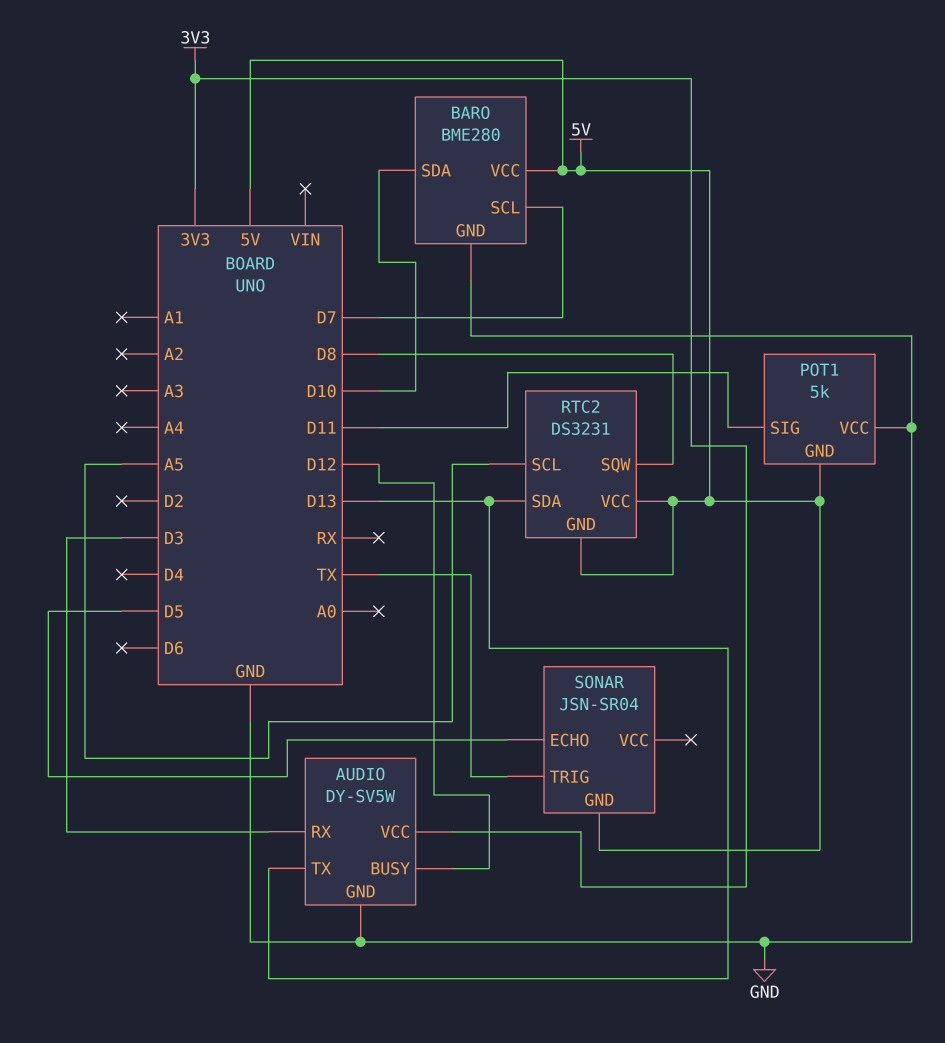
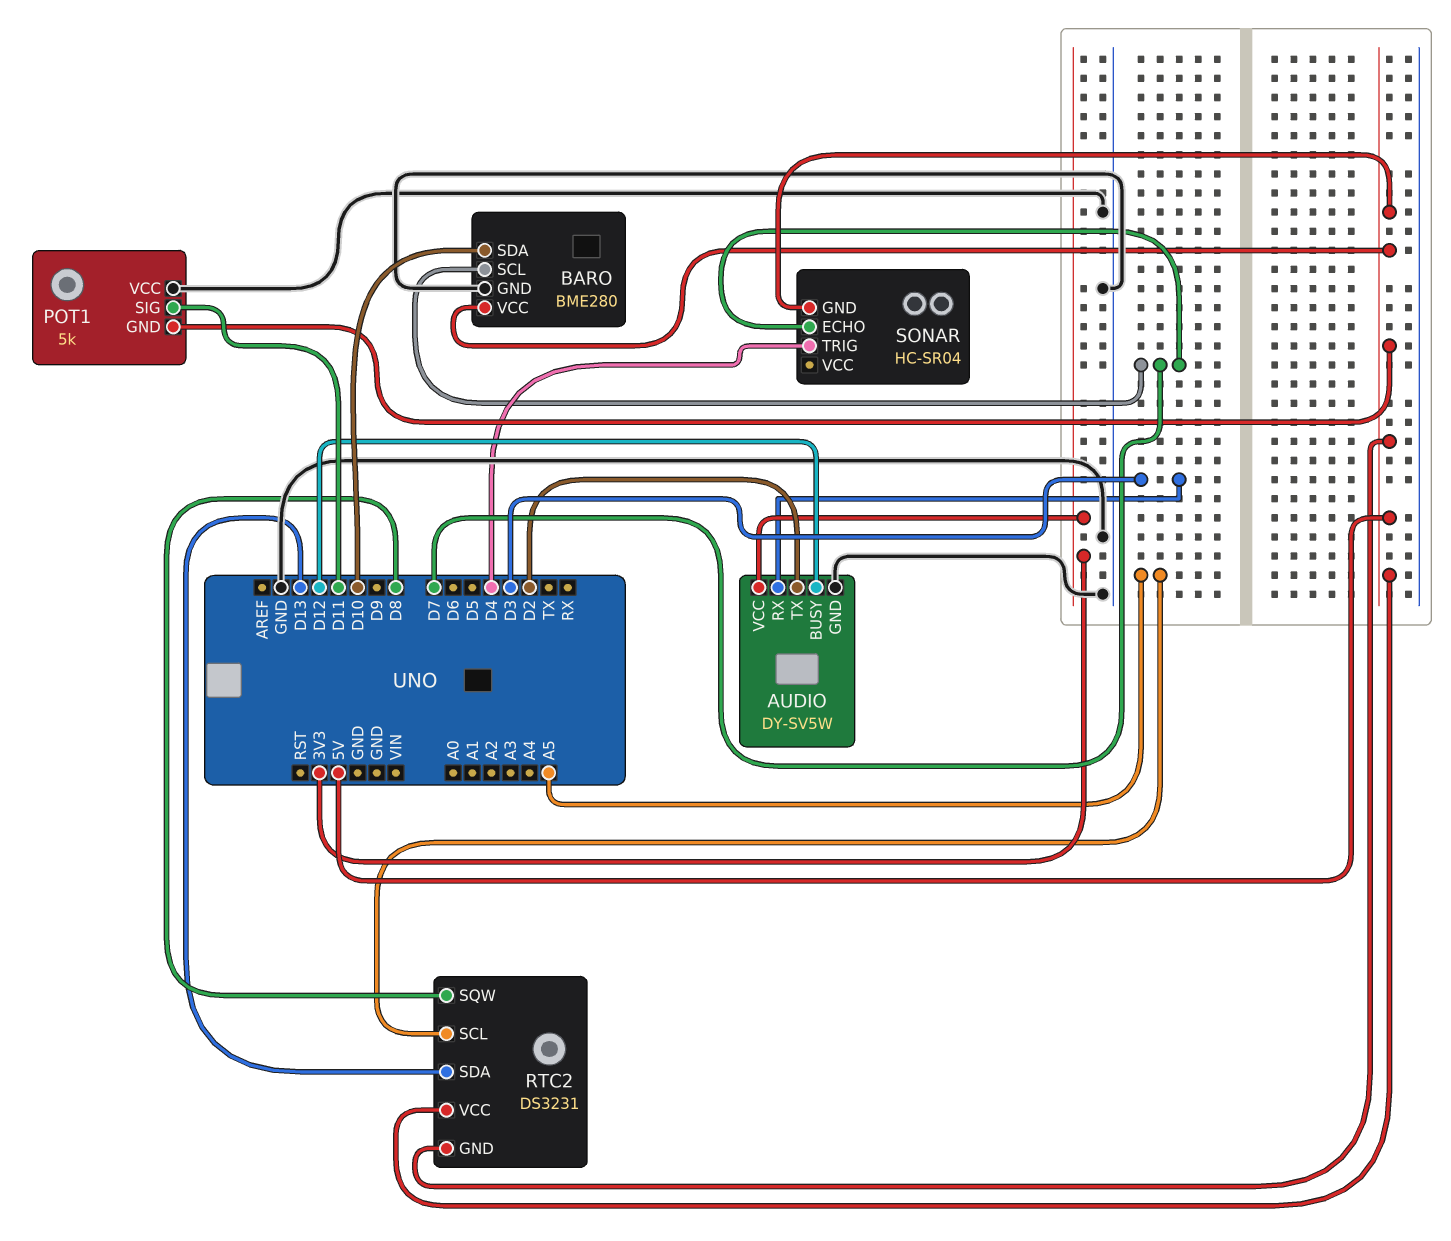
AUDIO pin TX: D13 -> D2
SONAR: JSN-SR04 -> HC-SR04
SONAR pin ECHO: D5 -> D7
SONAR pin TRIG: TX -> D4

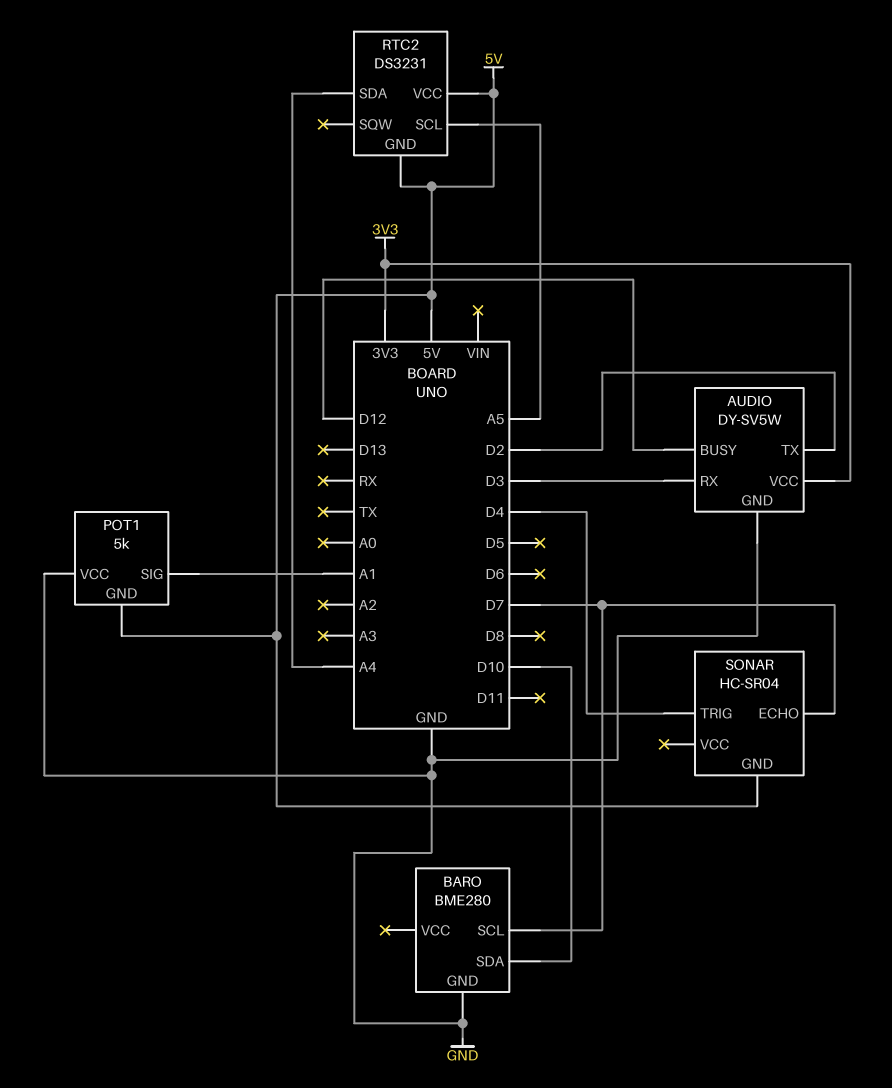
BARO pin VCC: 5V -> none
POT1 pin SIG: D11 -> A1
RTC2 pin SDA: D13 -> A4
RTC2 pin SQW: D8 -> none

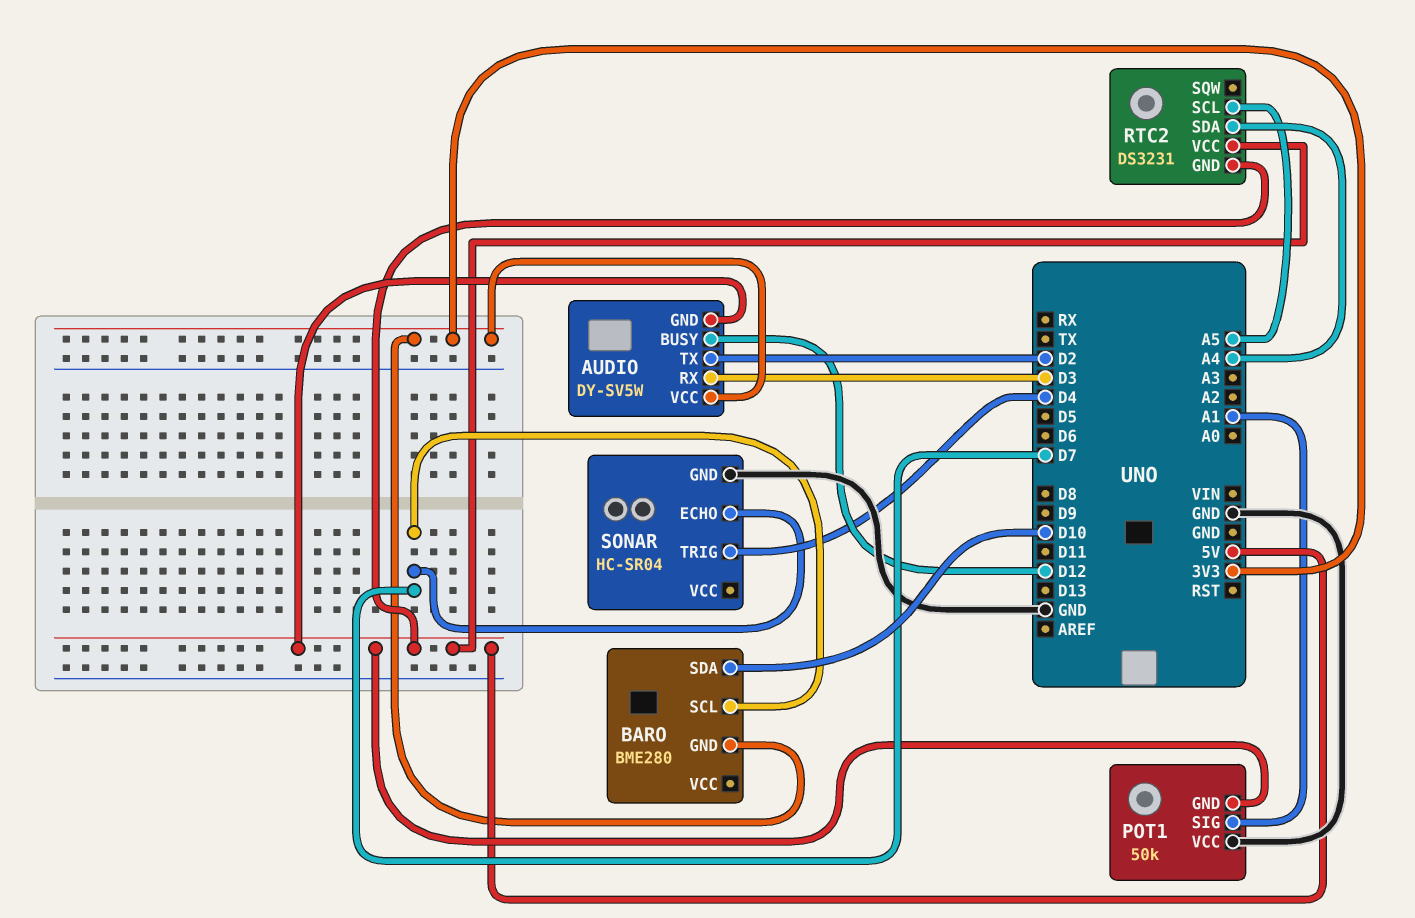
AUDIO pin GND: GND -> 5V
BARO pin GND: GND -> 3V3
POT1: 5k -> 50k
SONAR pin GND: 5V -> GND

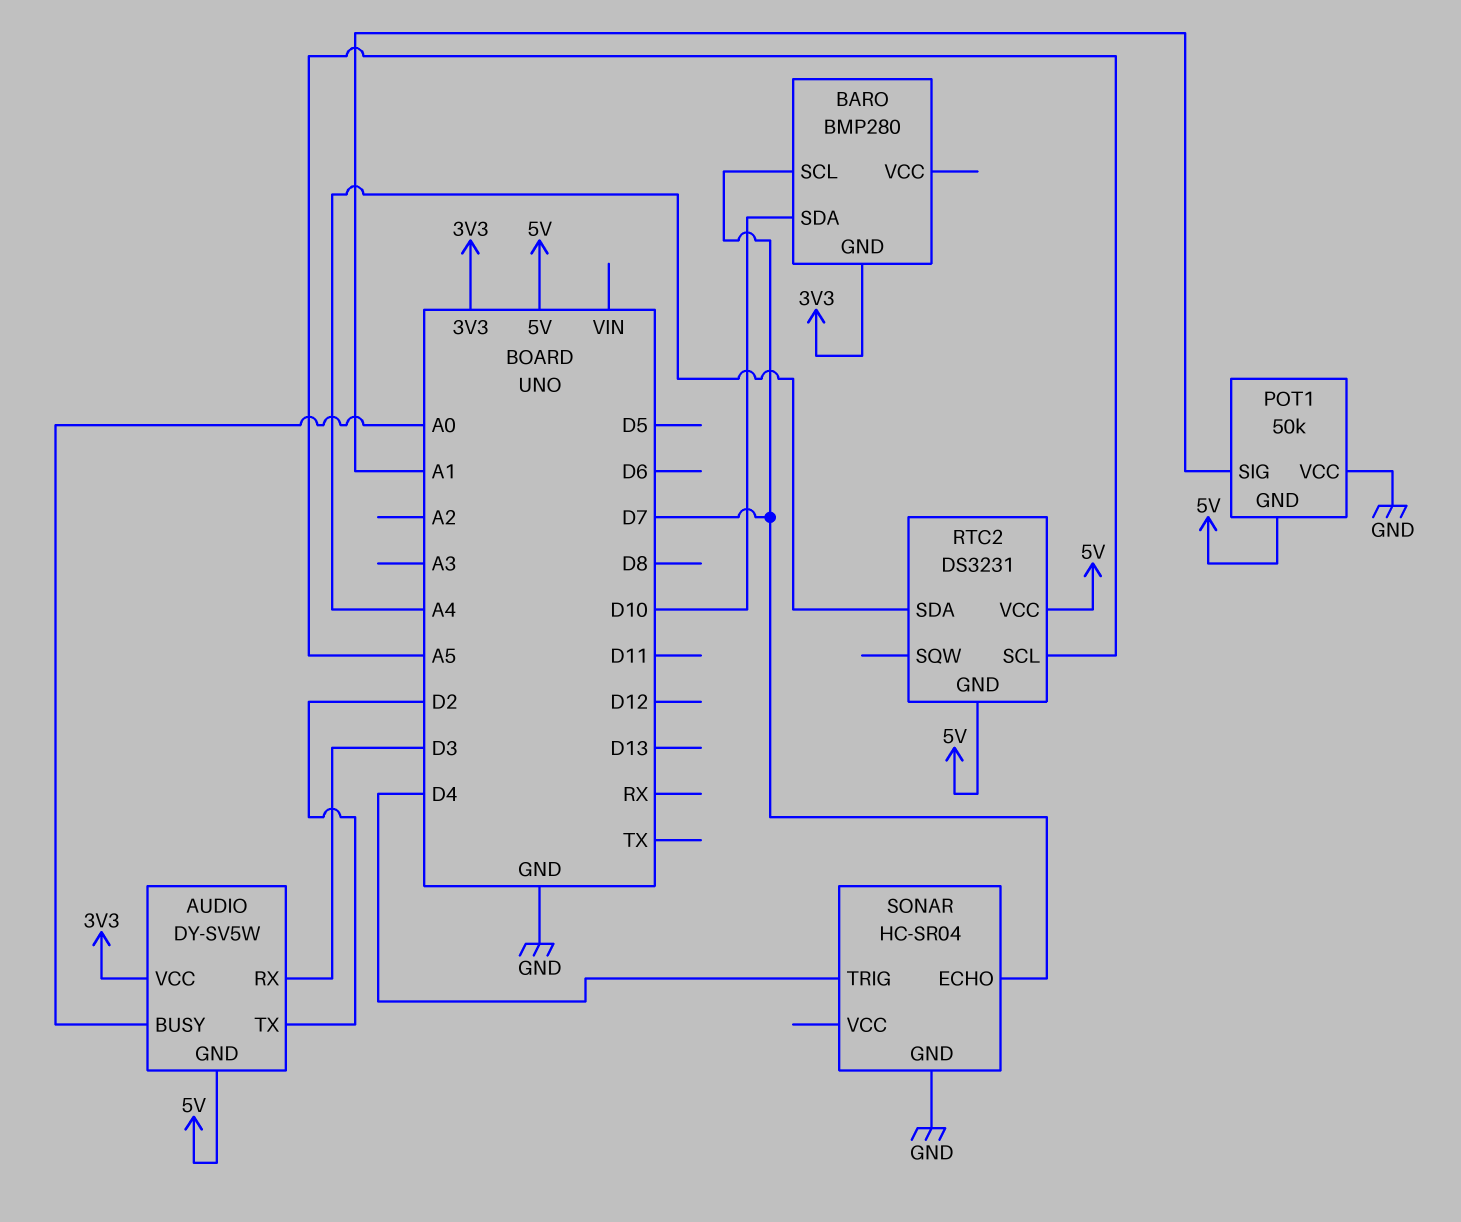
AUDIO pin BUSY: D12 -> A0
BARO: BME280 -> BMP280

